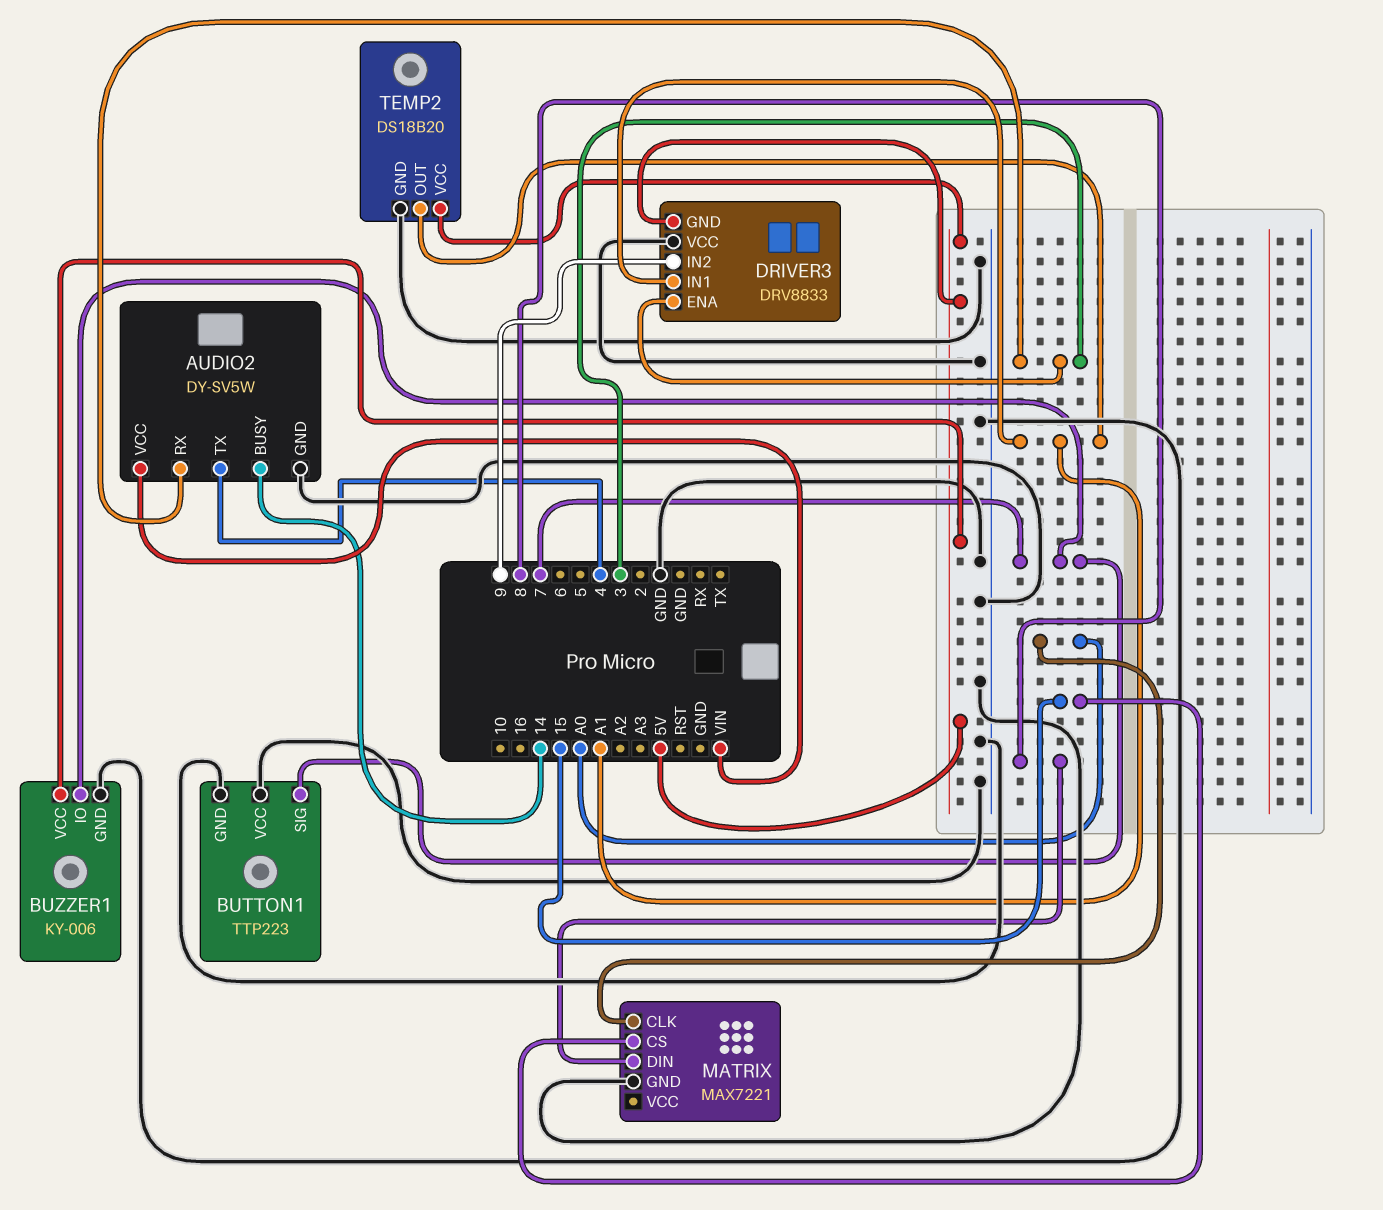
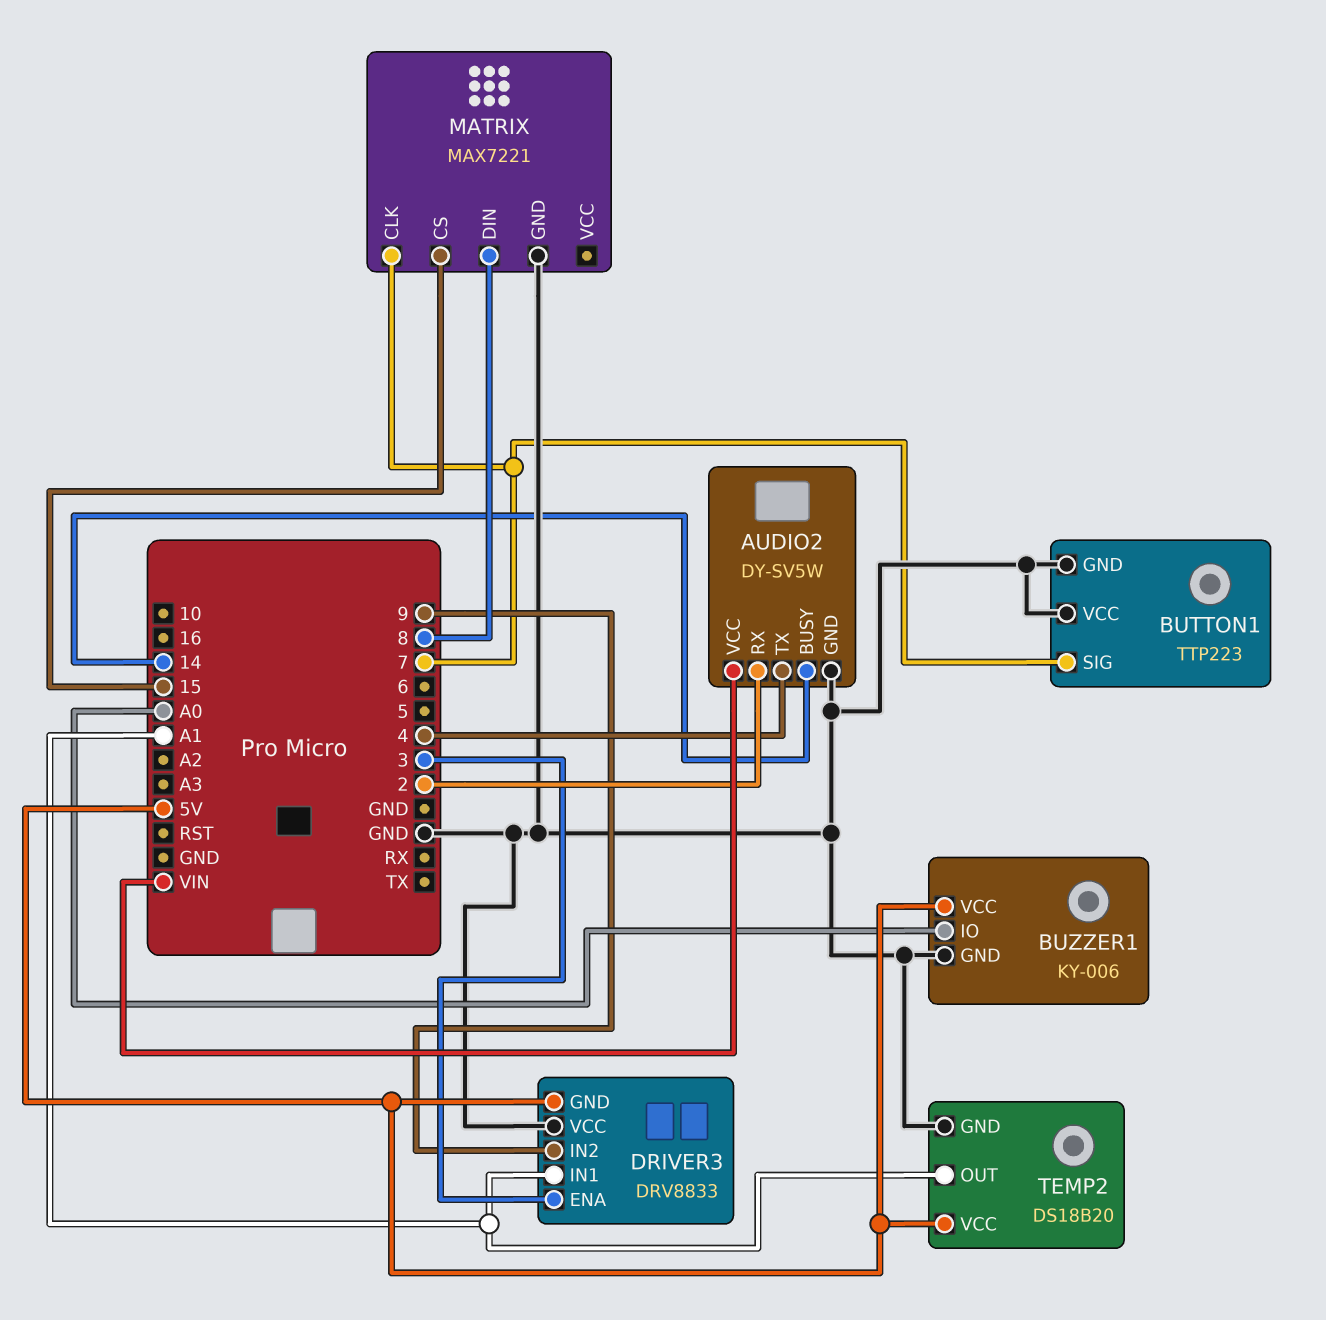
AUDIO2 pin RX: 3 -> 2
BUZZER1 pin IO: 7 -> A0
MATRIX pin CLK: A0 -> 7

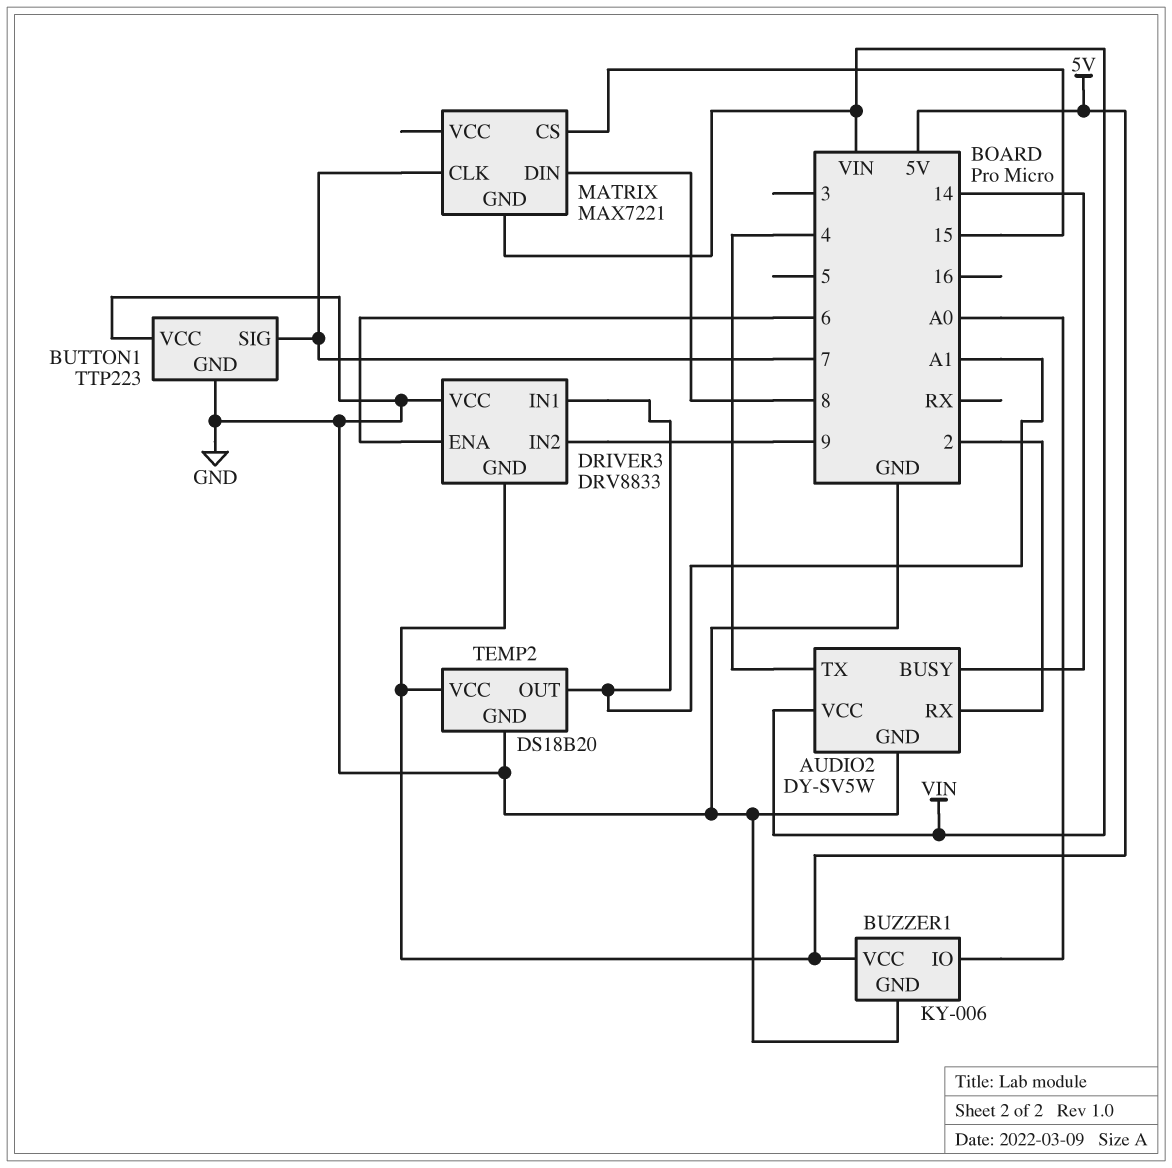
DRIVER3 pin ENA: 3 -> 6
MATRIX pin GND: GND -> VIN

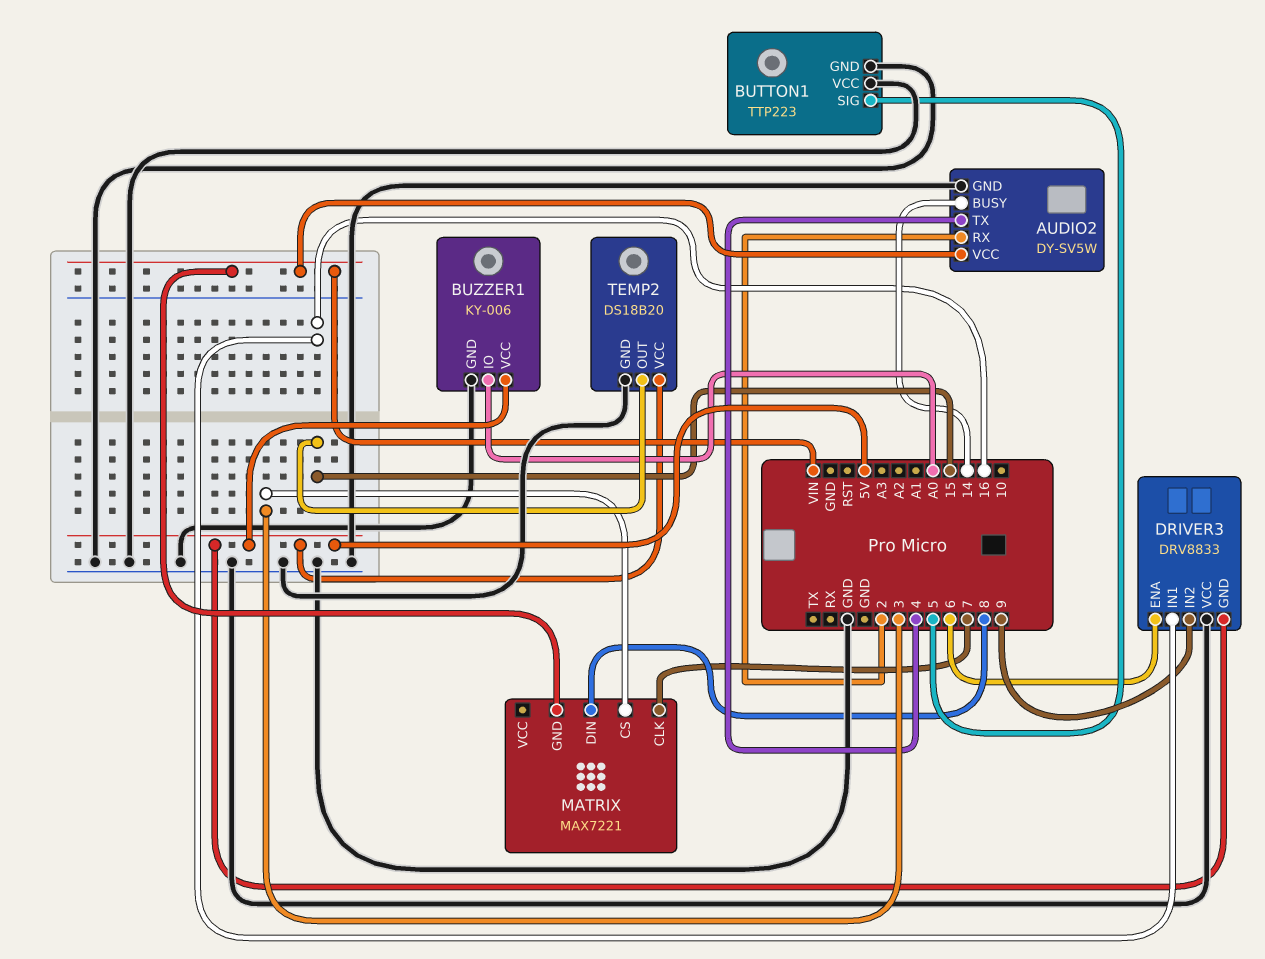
BUTTON1 pin SIG: 7 -> 5
DRIVER3 pin IN1: A1 -> 16
MATRIX pin CS: 15 -> 3
TEMP2 pin OUT: A1 -> 15

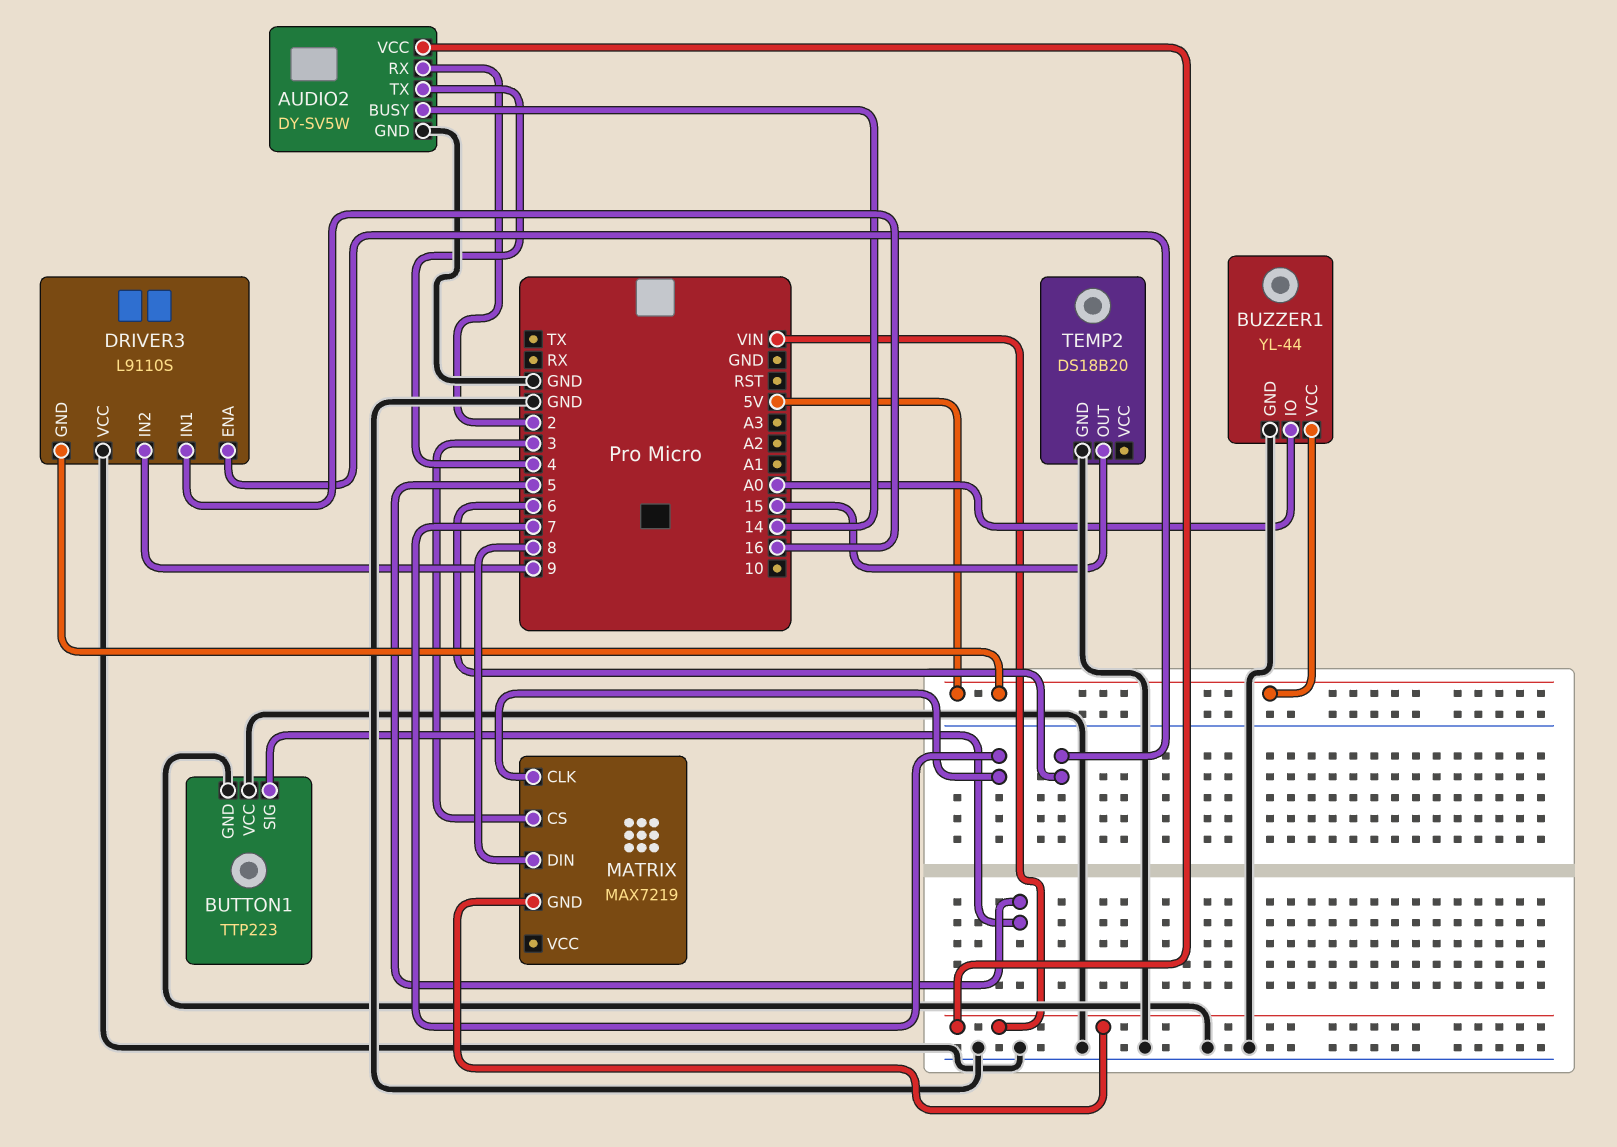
BUZZER1: KY-006 -> YL-44
DRIVER3: DRV8833 -> L9110S
MATRIX: MAX7221 -> MAX7219
TEMP2 pin VCC: 5V -> none

